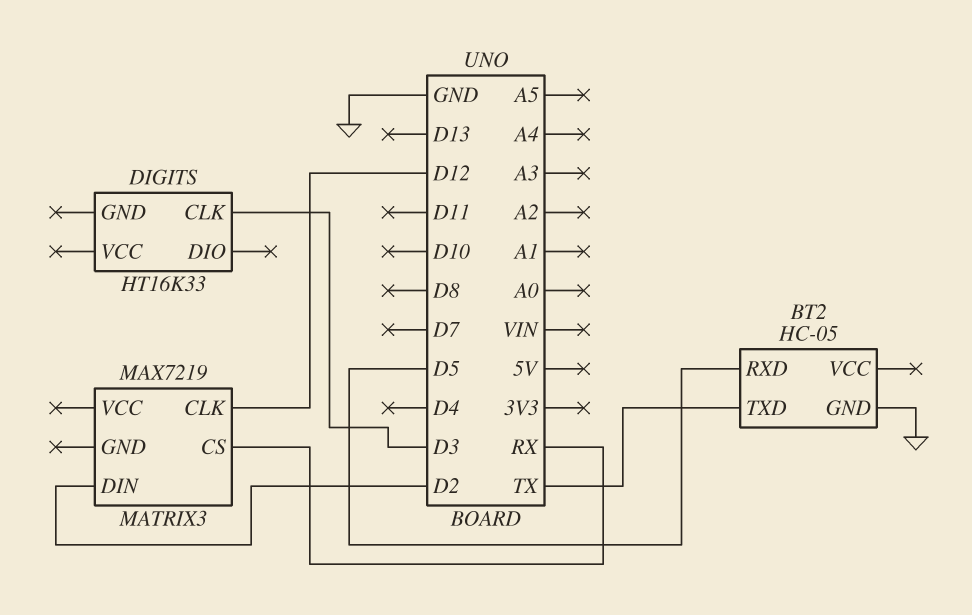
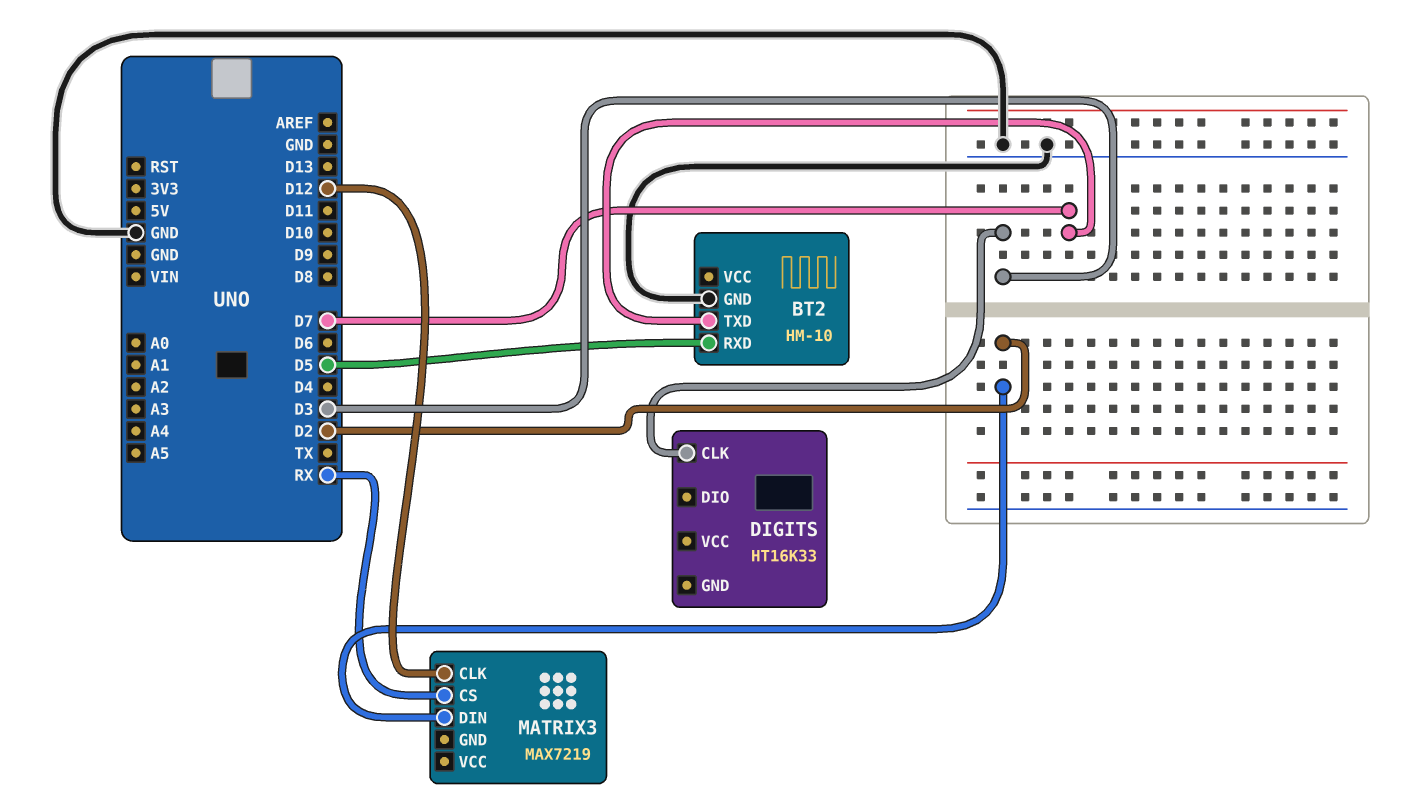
BT2: HC-05 -> HM-10
BT2 pin TXD: TX -> D7

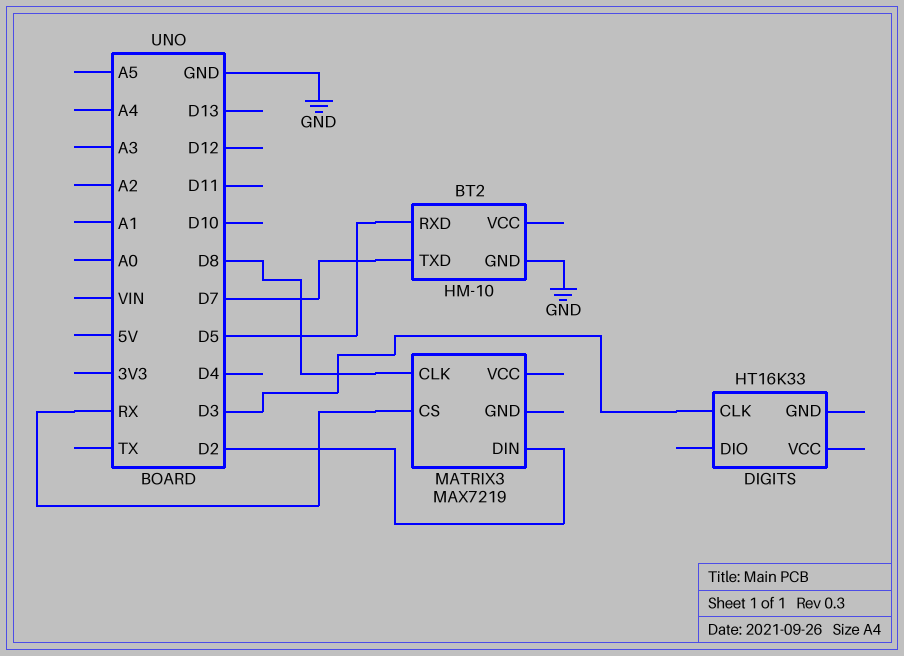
MATRIX3 pin CLK: D12 -> D8

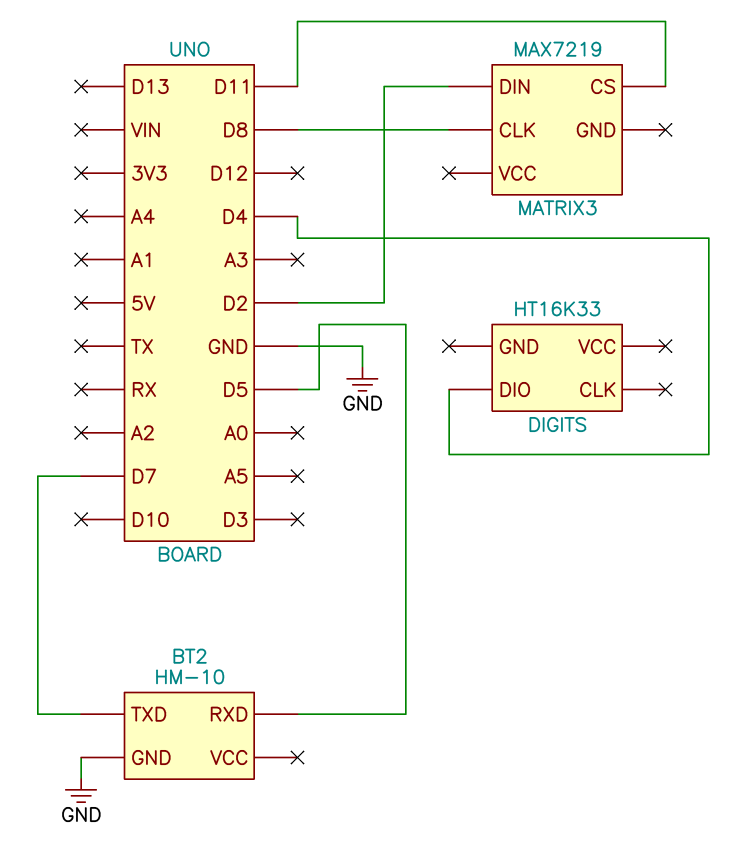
DIGITS pin CLK: D3 -> none
DIGITS pin DIO: none -> D4
MATRIX3 pin CS: RX -> D11

